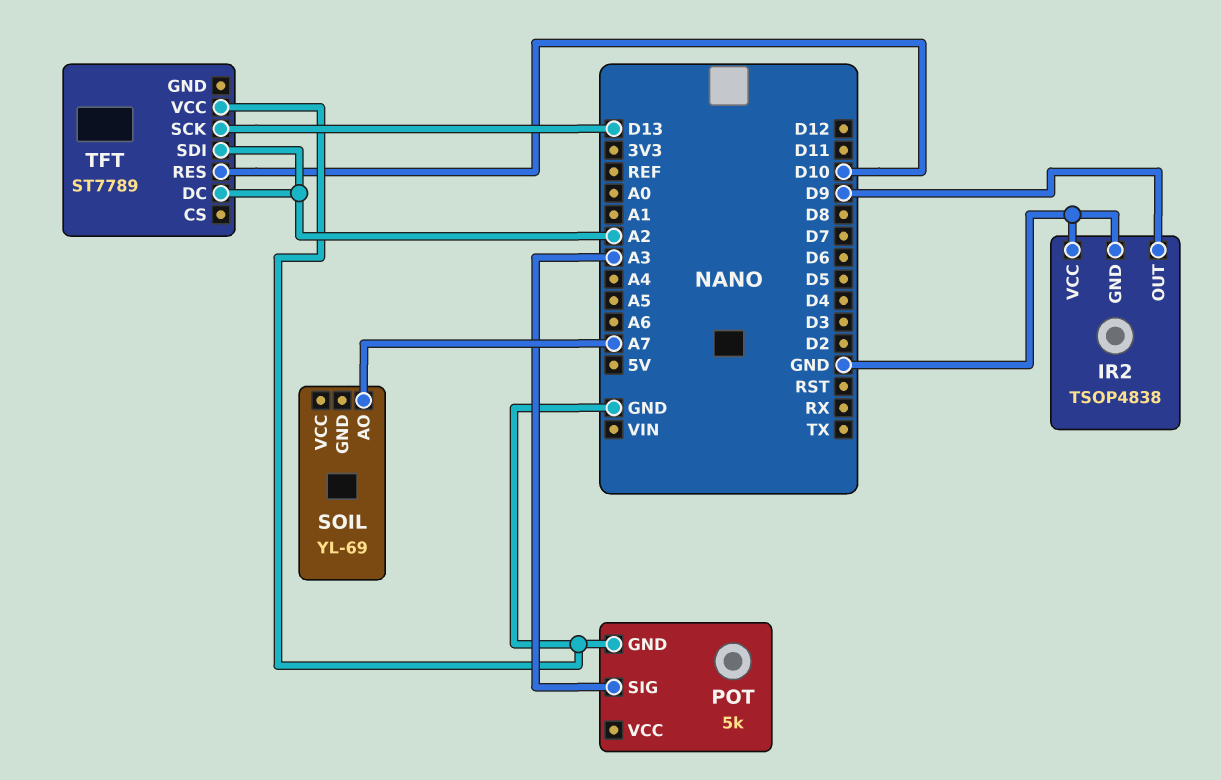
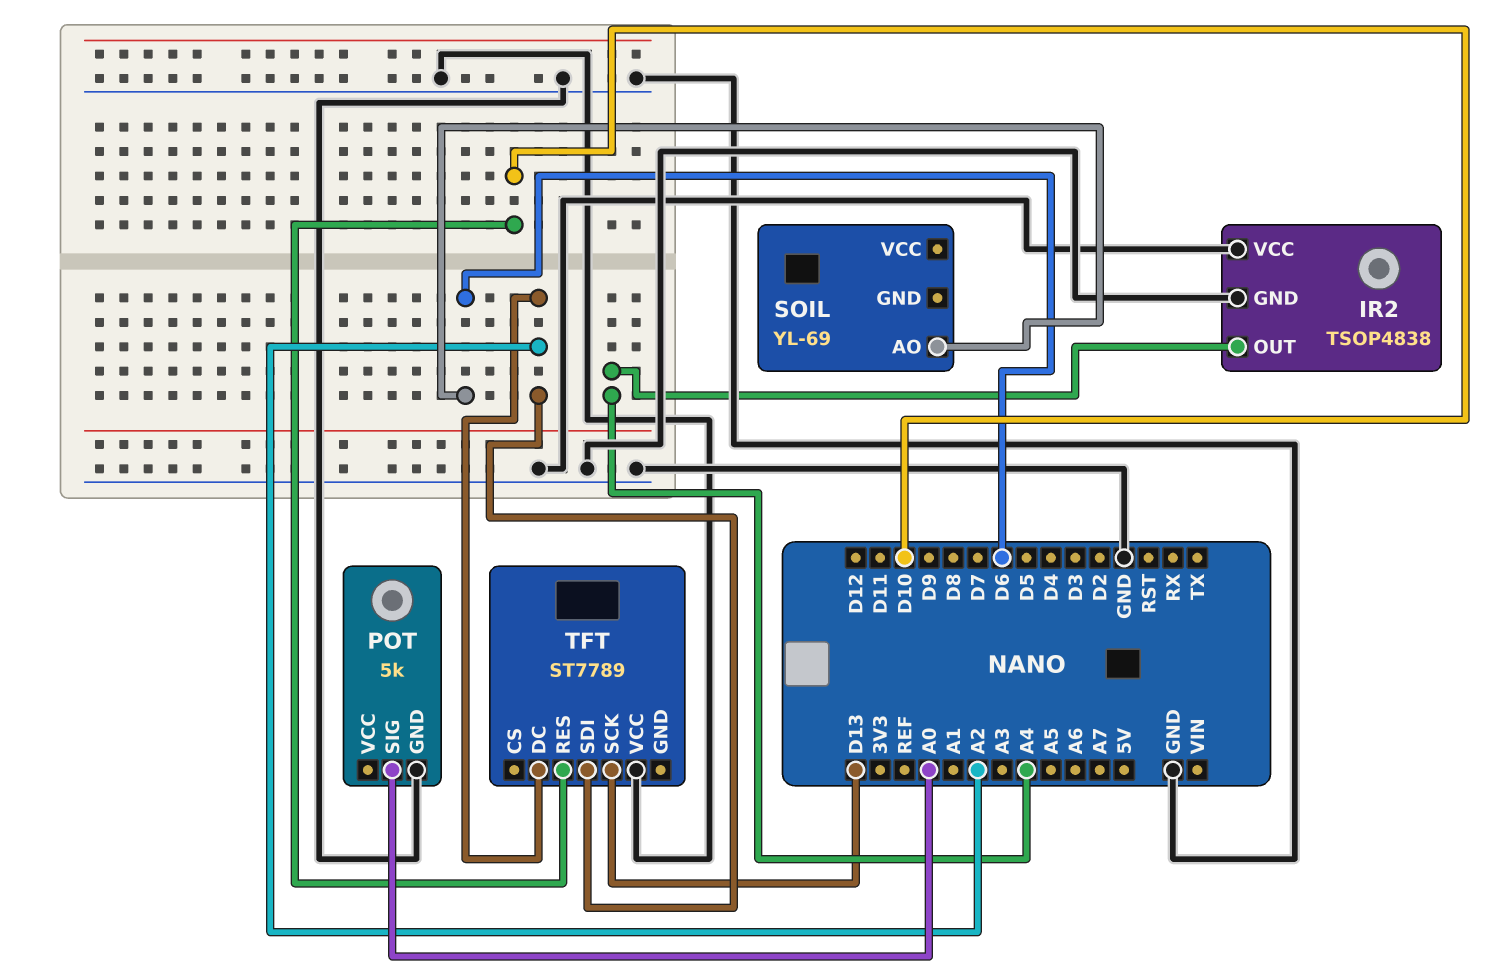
IR2 pin OUT: D9 -> A4
POT pin SIG: A3 -> A0
SOIL pin AO: A7 -> D6

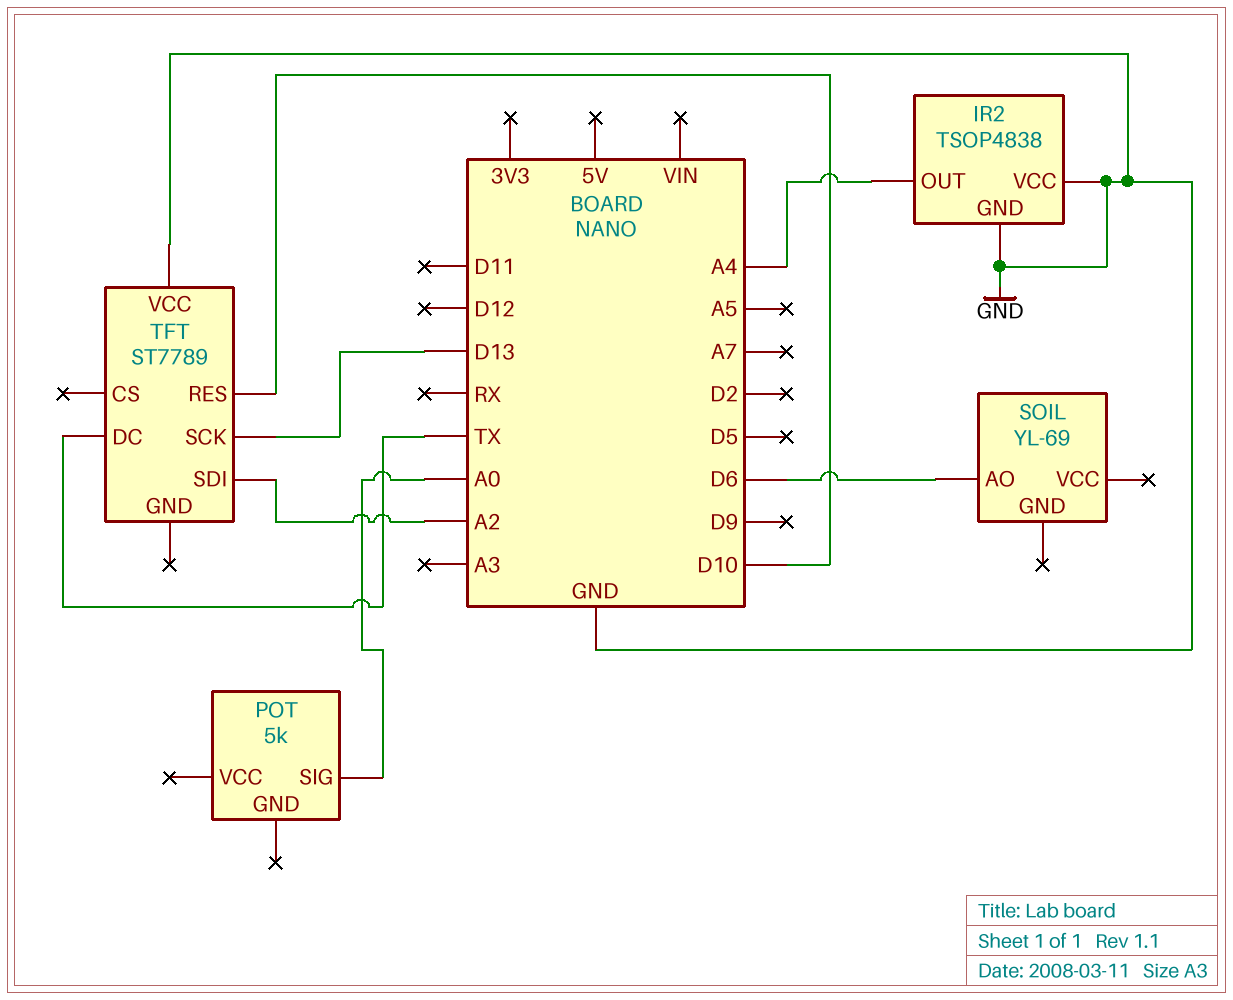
POT pin GND: GND -> none
TFT pin DC: A2 -> TX

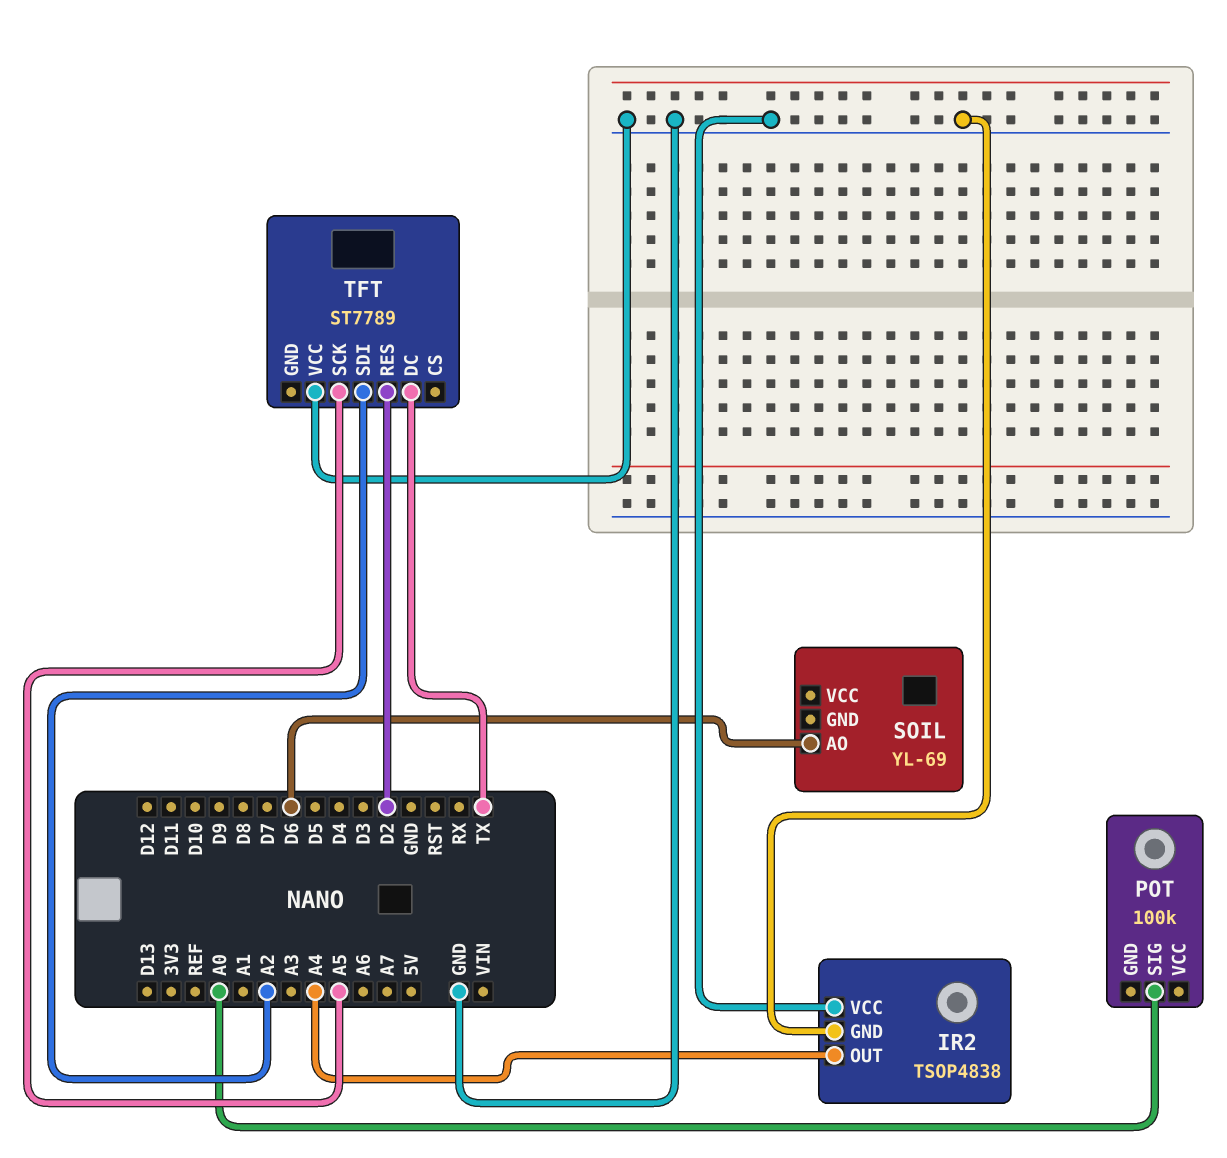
POT: 5k -> 100k
TFT pin RES: D10 -> D2
TFT pin SCK: D13 -> A5

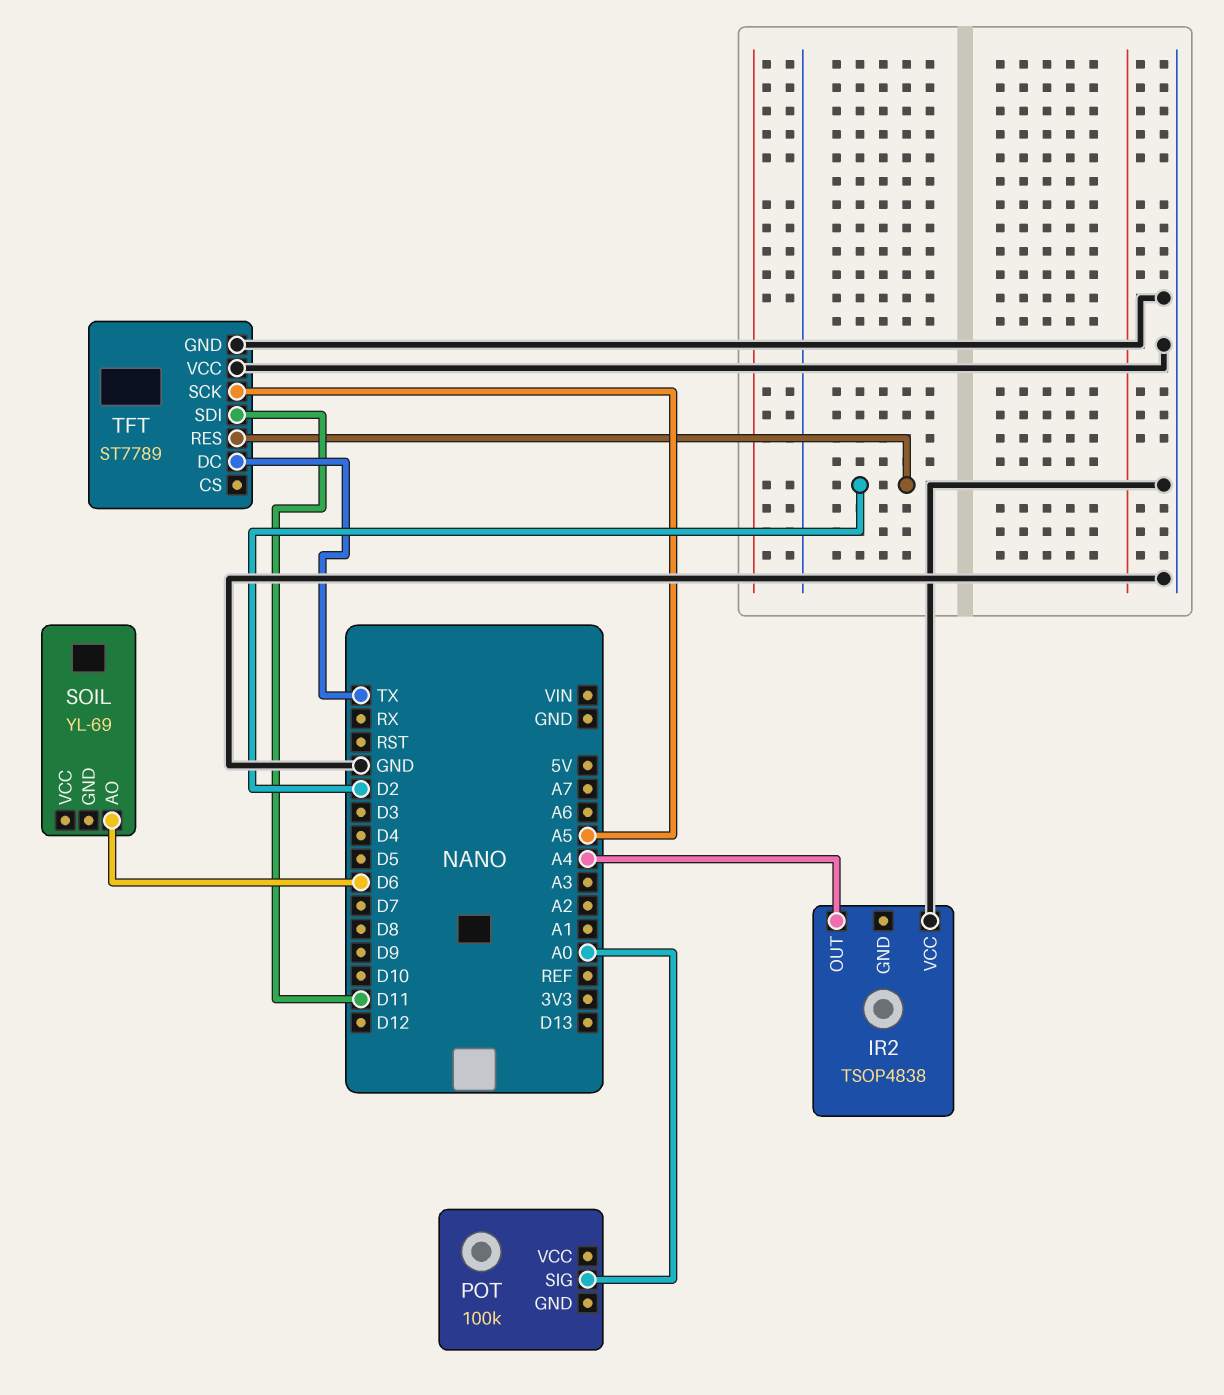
IR2 pin GND: GND -> none
TFT pin GND: none -> GND
TFT pin SDI: A2 -> D11

